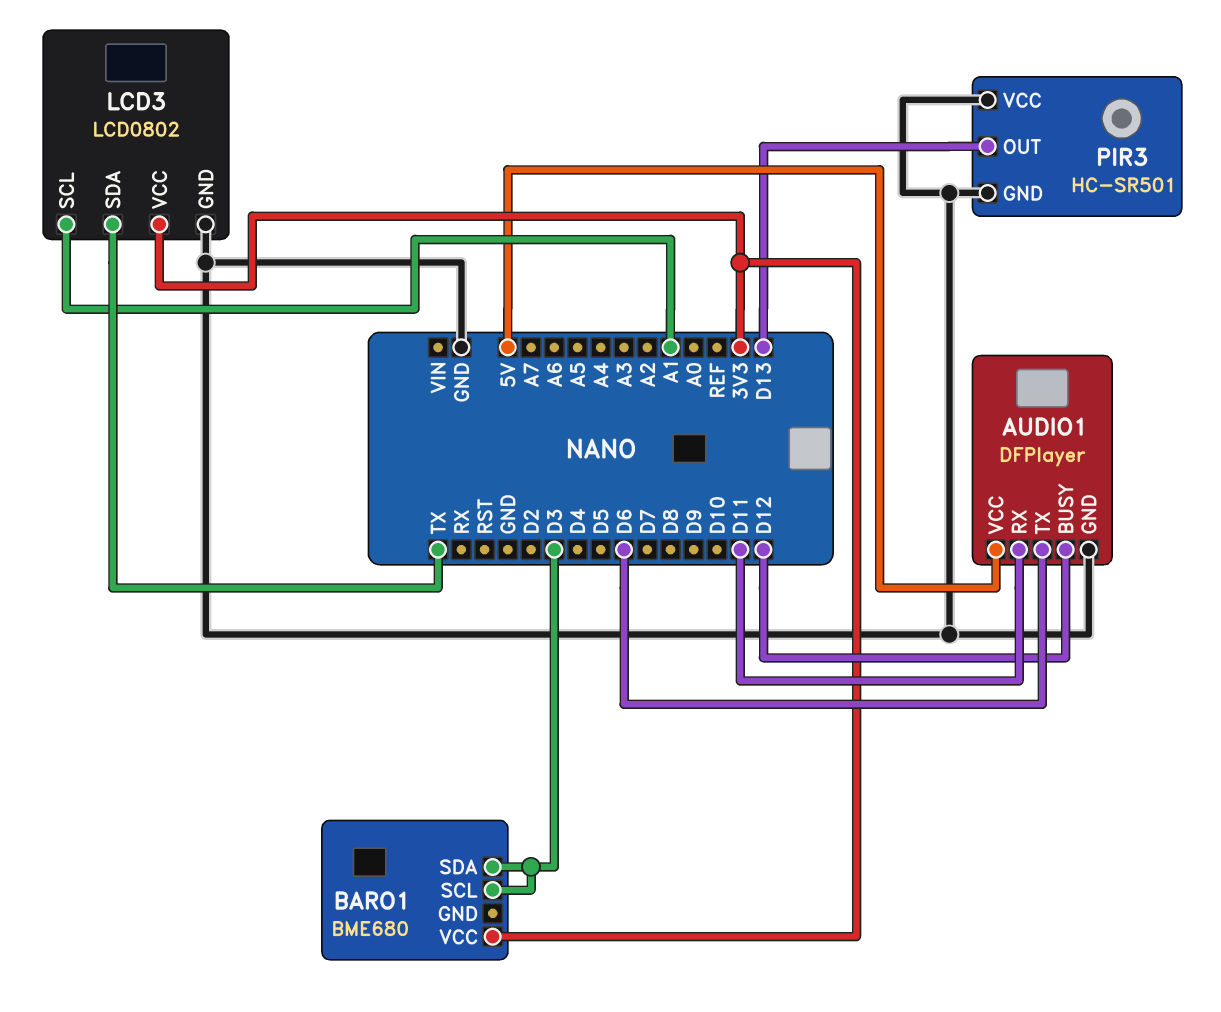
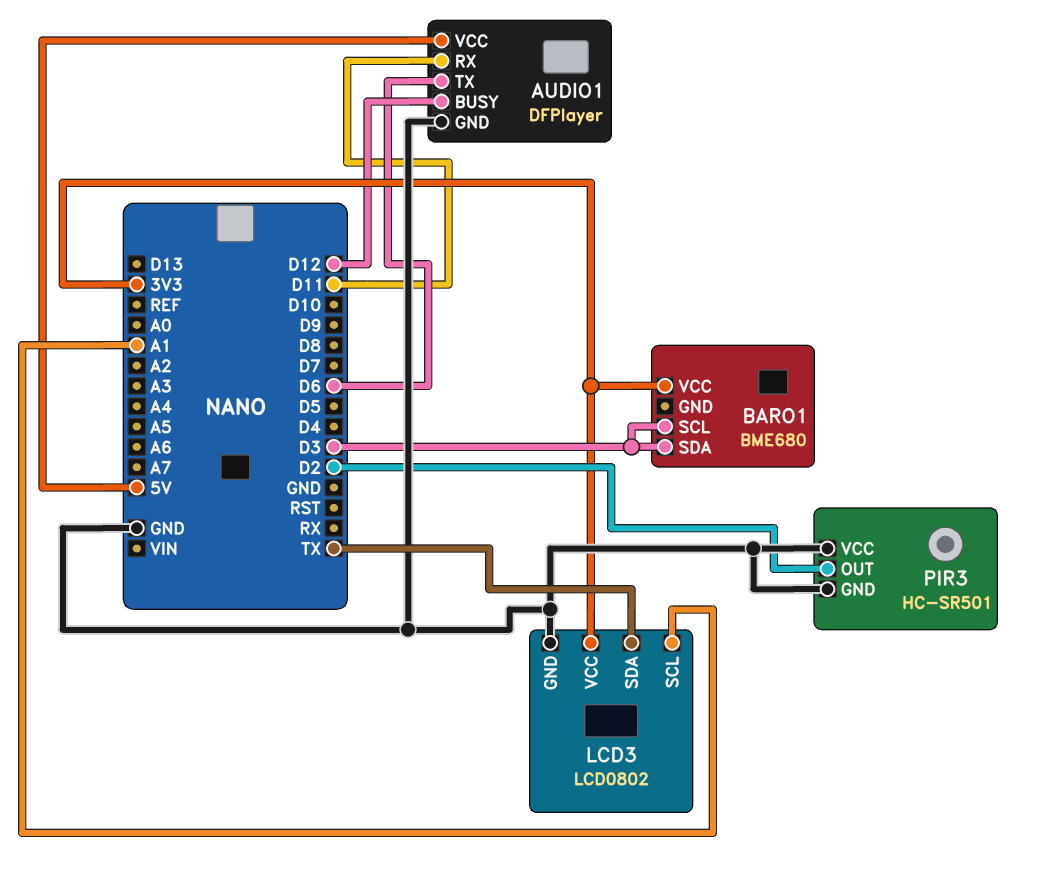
PIR3 pin OUT: D13 -> D2

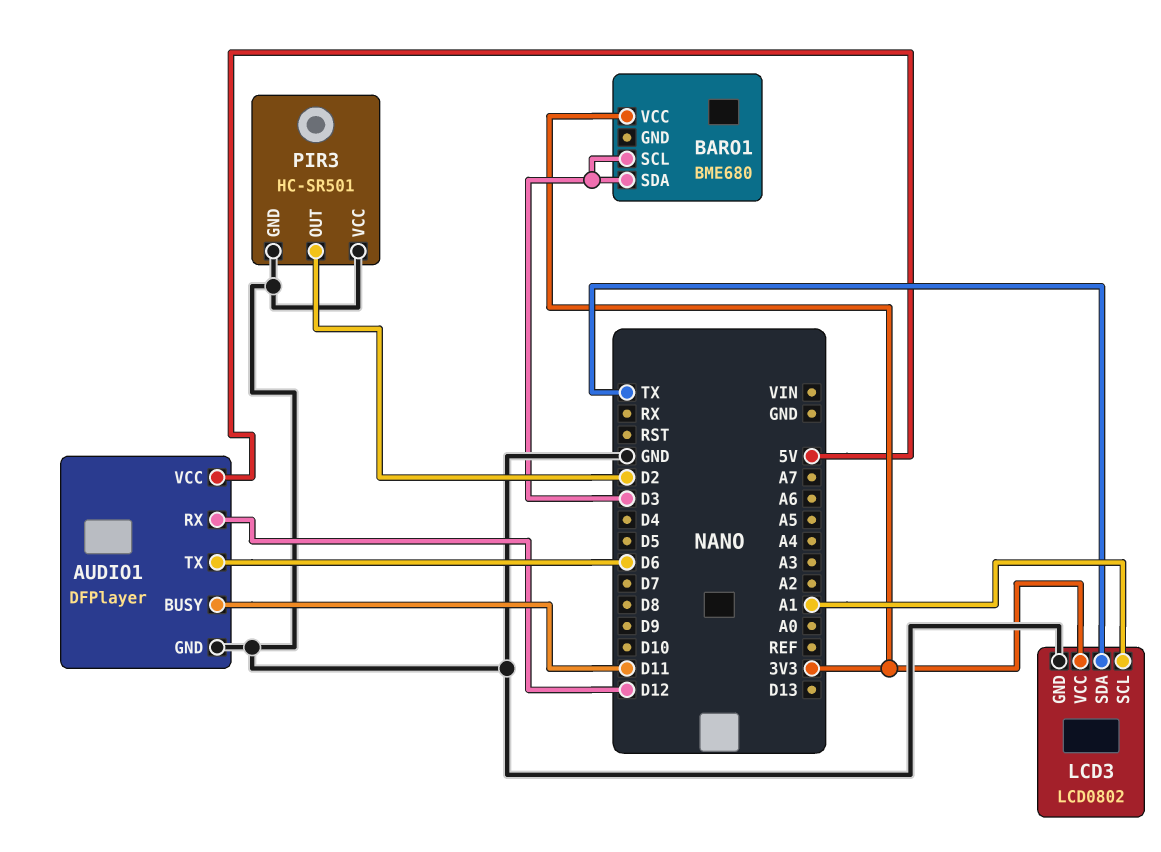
AUDIO1 pin BUSY: D12 -> D11
AUDIO1 pin RX: D11 -> D12

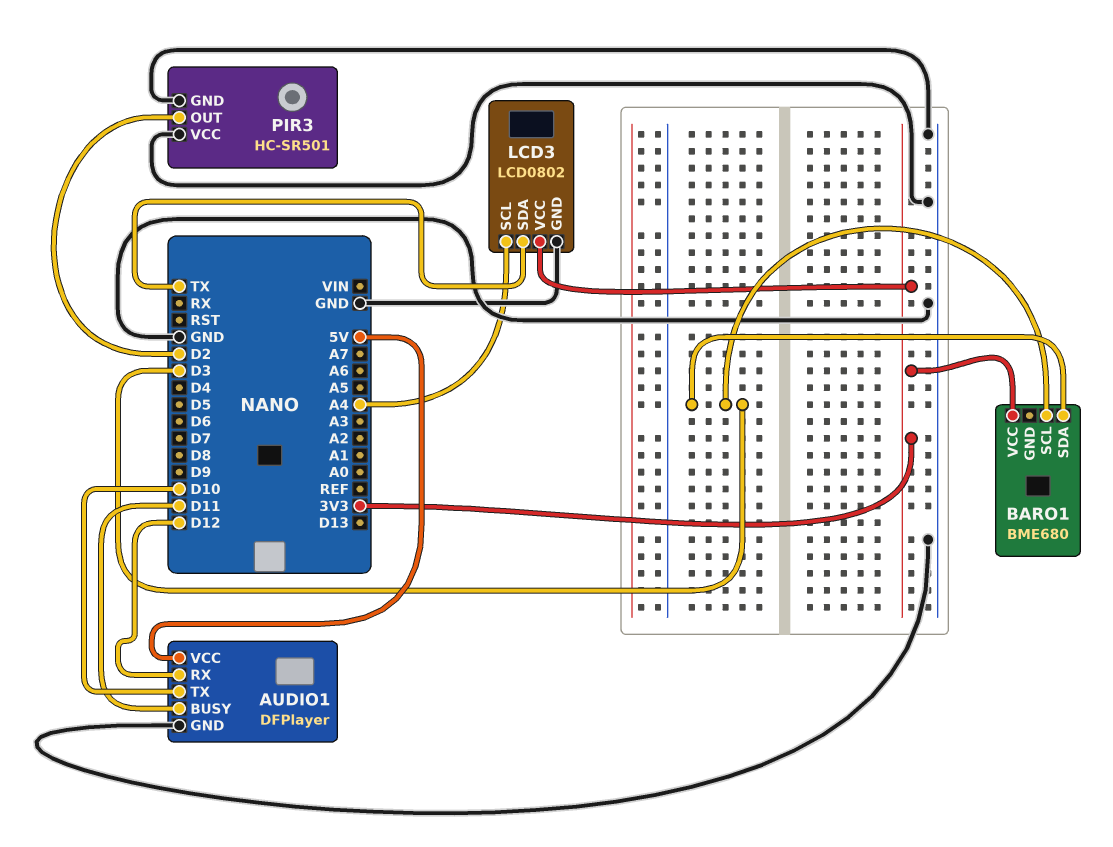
AUDIO1 pin TX: D6 -> D10
LCD3 pin SCL: A1 -> A4

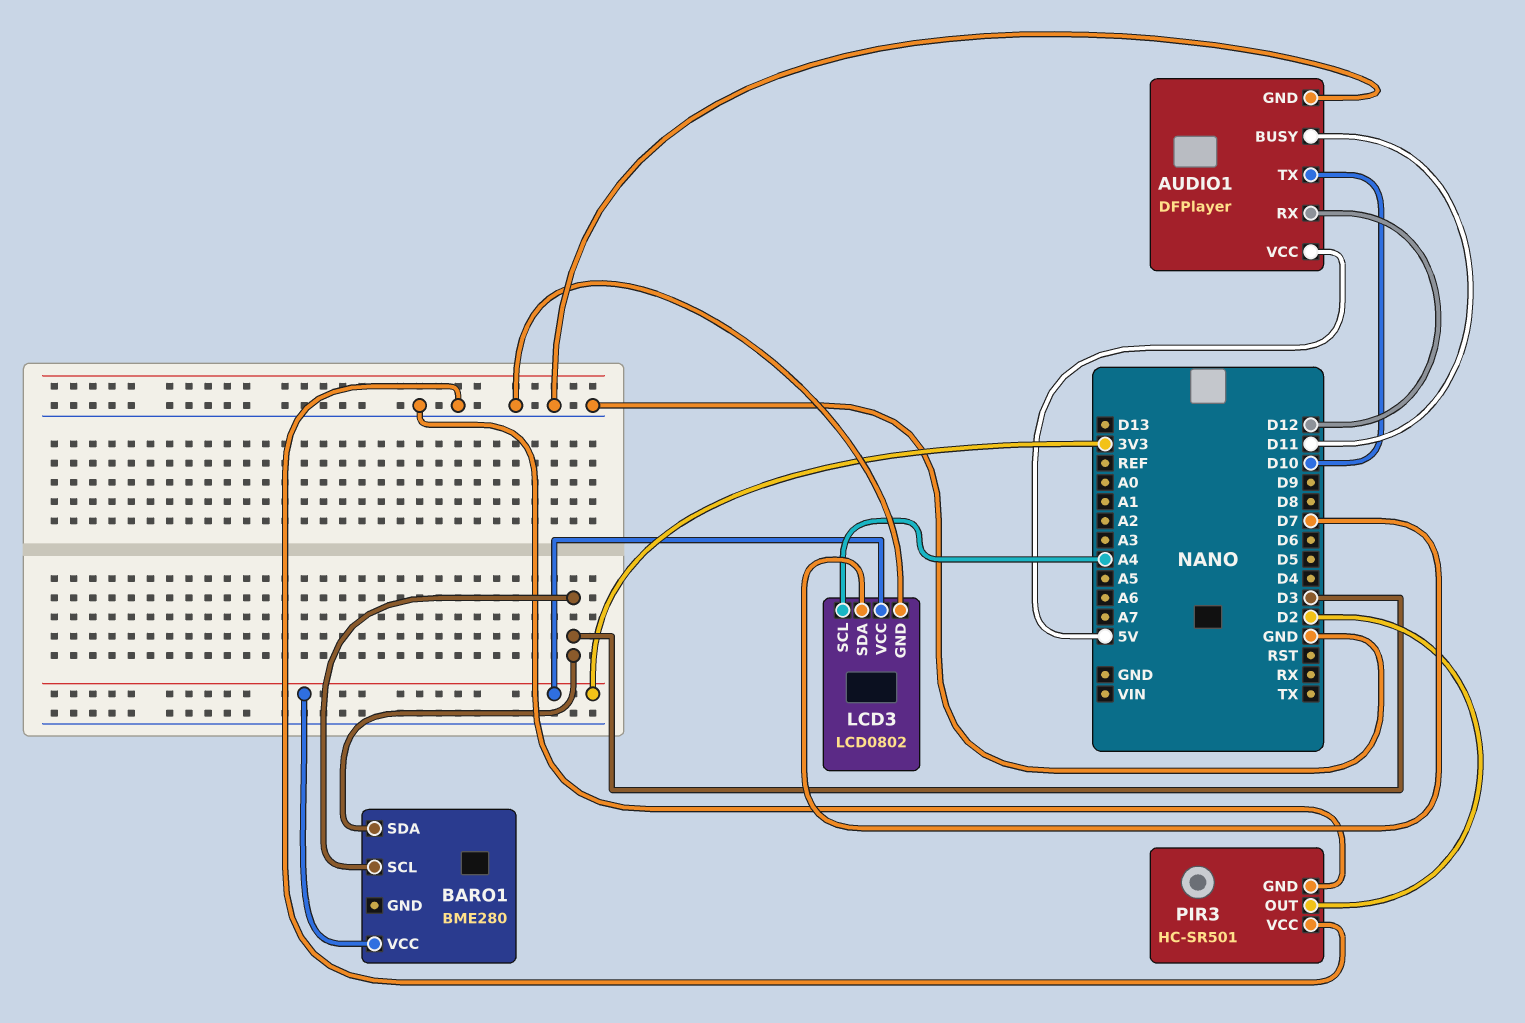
BARO1: BME680 -> BME280
LCD3 pin SDA: TX -> D7

